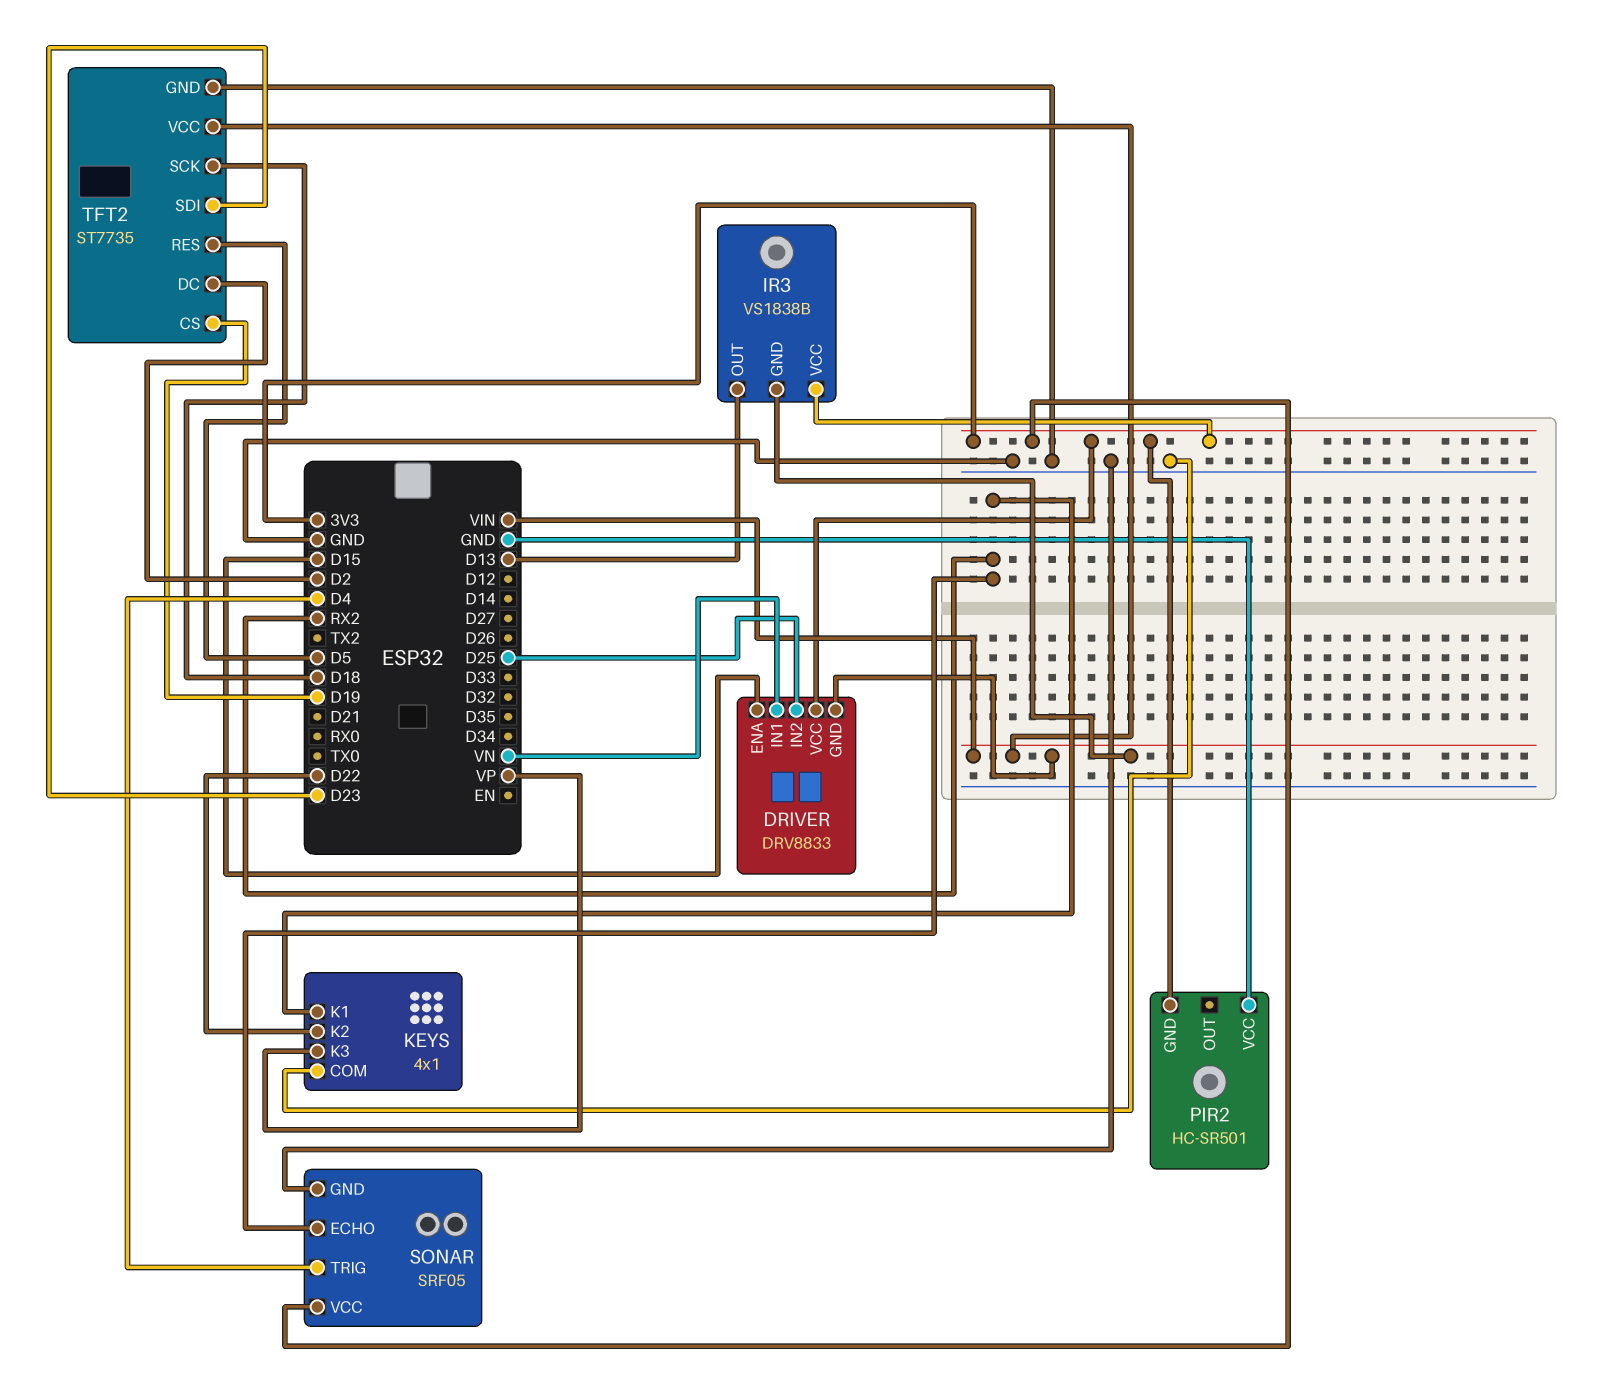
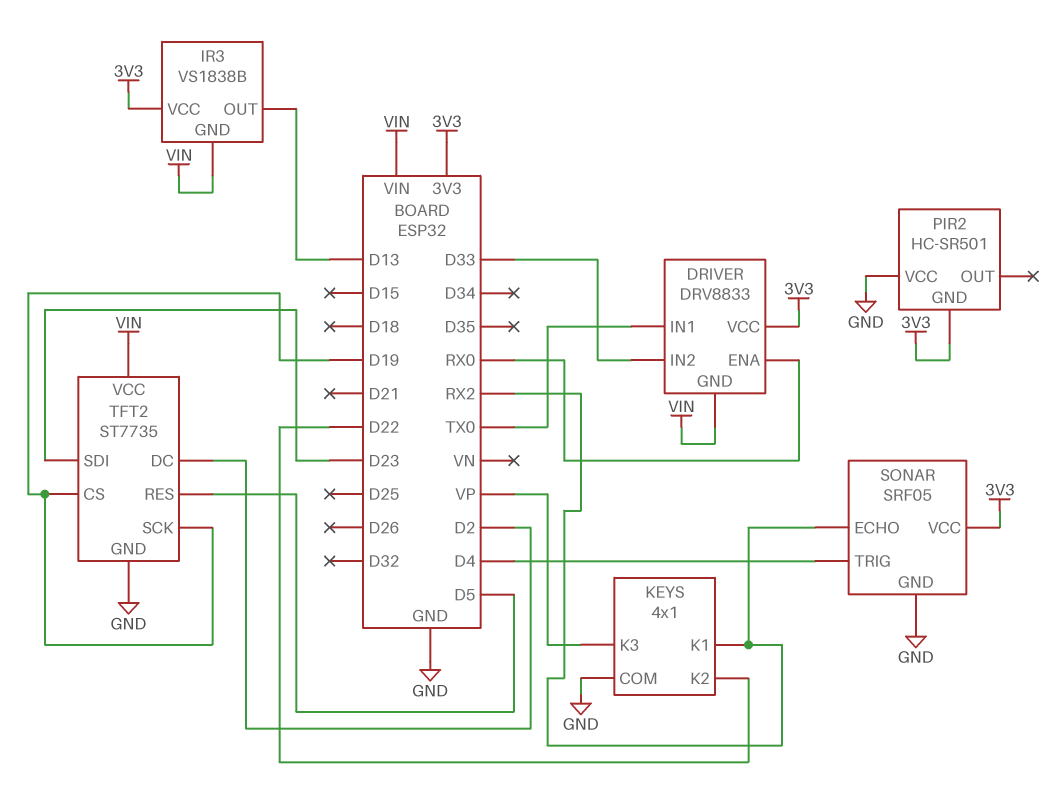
DRIVER pin ENA: D15 -> RX0
DRIVER pin IN1: VN -> TX0
DRIVER pin IN2: D25 -> D33
TFT2 pin SCK: D18 -> D19

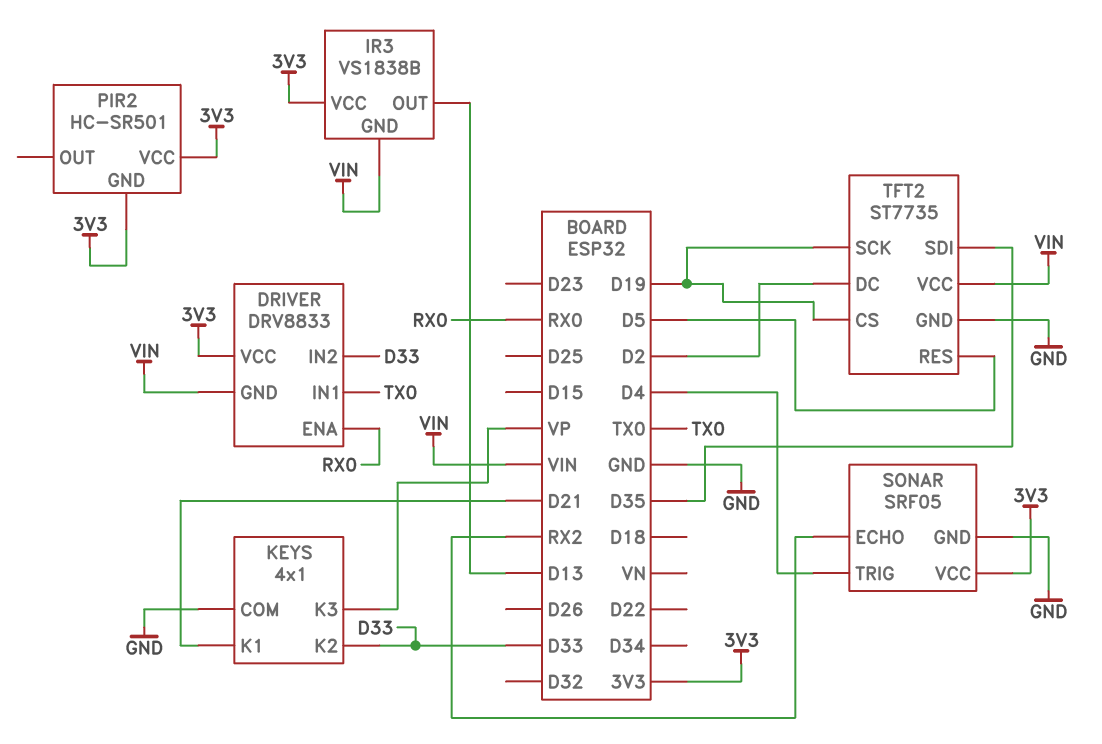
KEYS pin K1: RX2 -> D21
KEYS pin K2: D22 -> D33
PIR2 pin VCC: GND -> 3V3
TFT2 pin SDI: D23 -> D35

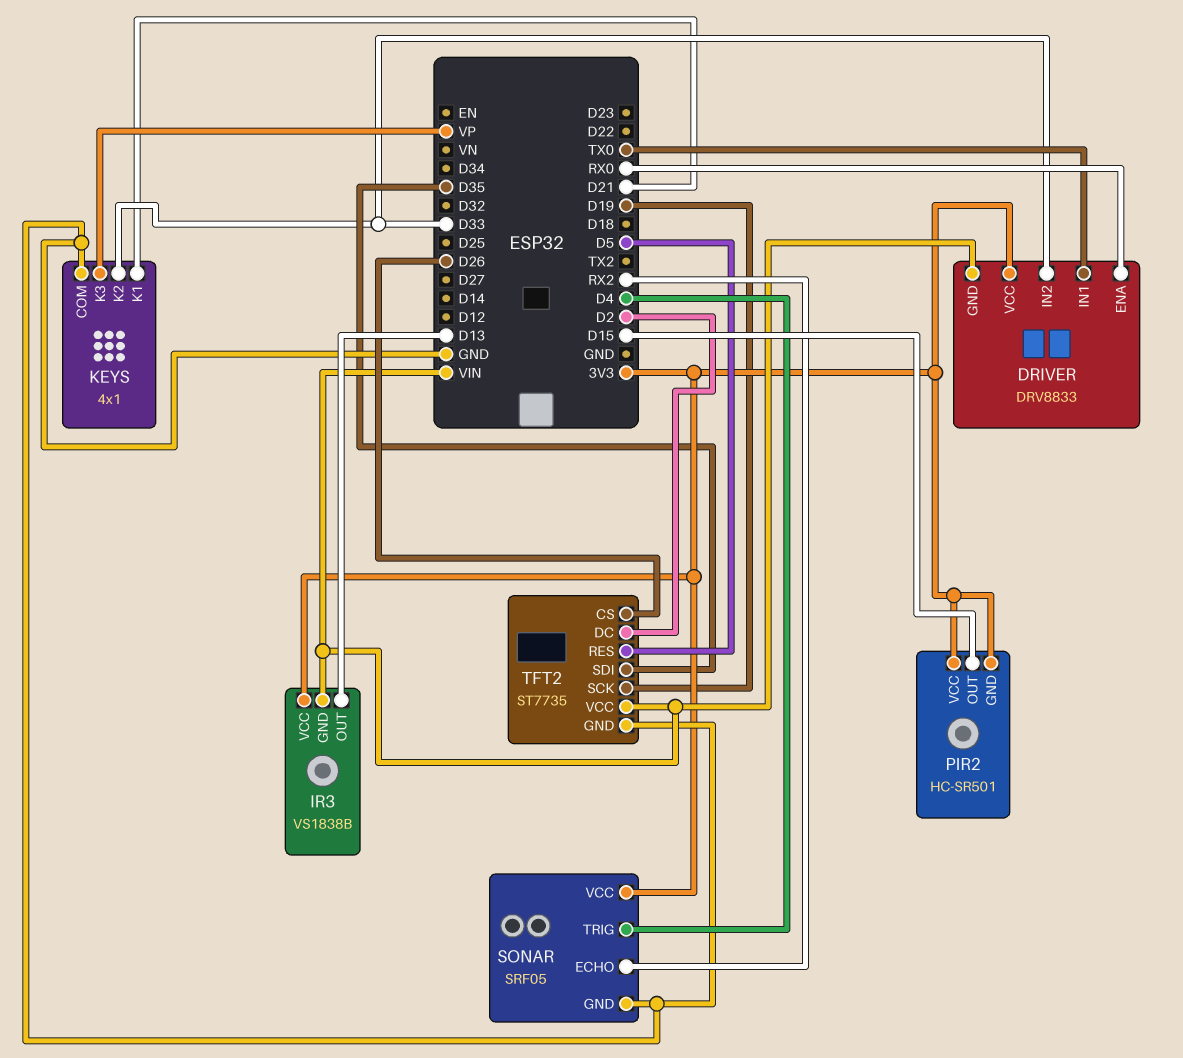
PIR2 pin OUT: none -> D15
TFT2 pin CS: D19 -> D26

